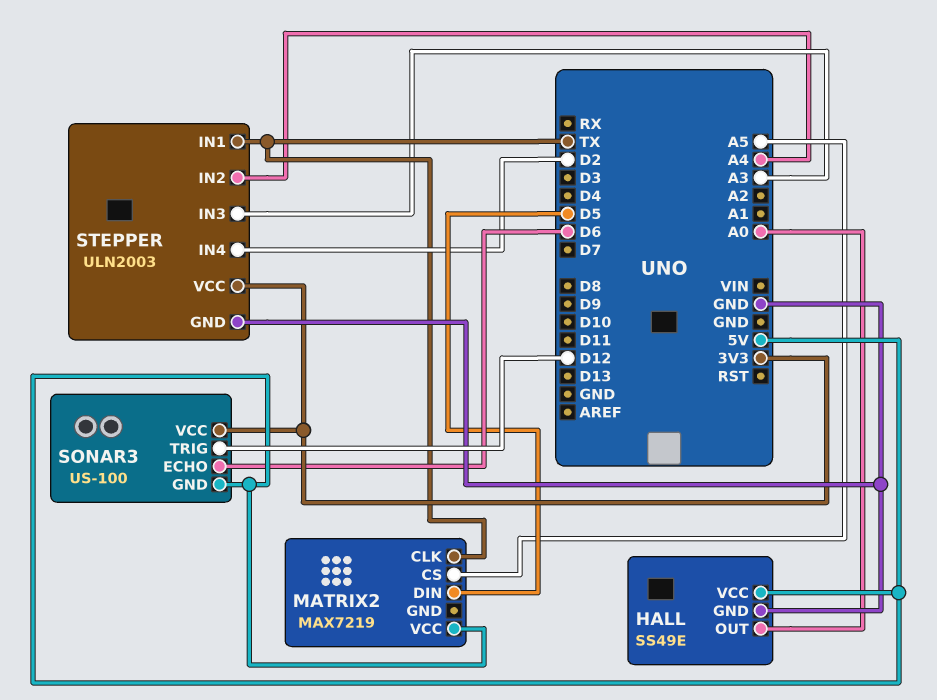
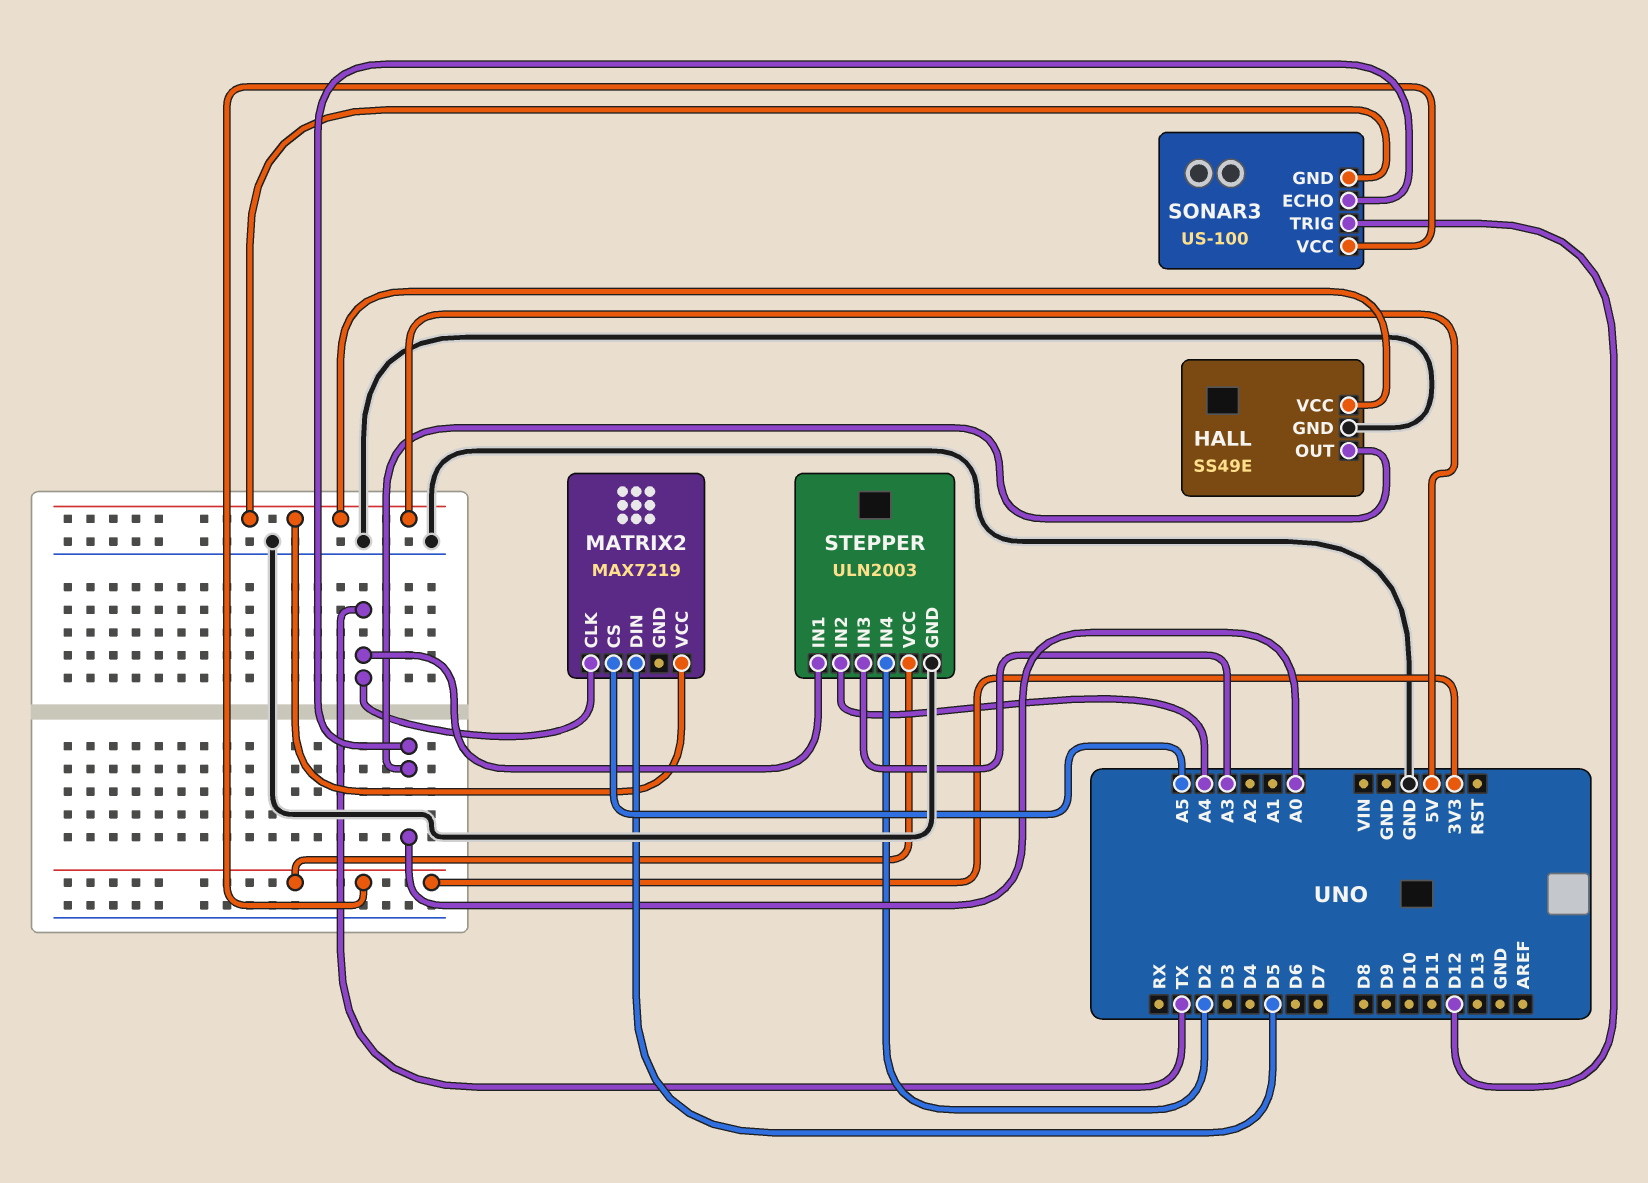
SONAR3 pin ECHO: D6 -> A0

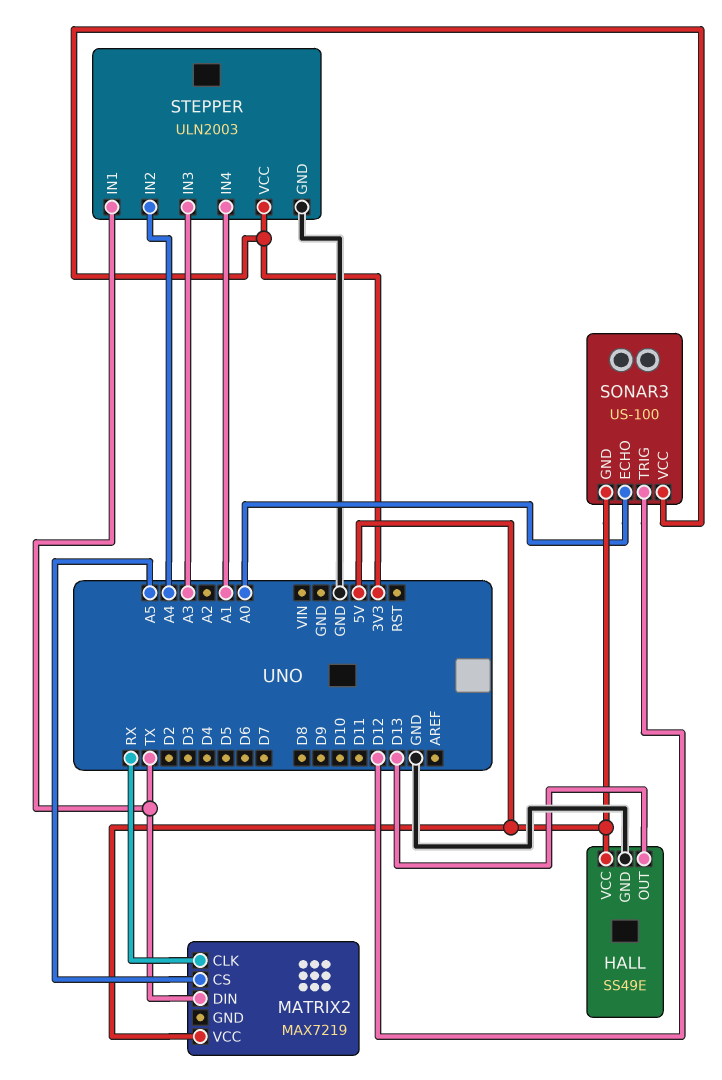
HALL pin OUT: A0 -> D13
MATRIX2 pin CLK: TX -> RX
MATRIX2 pin DIN: D5 -> TX
STEPPER pin IN4: D2 -> A1

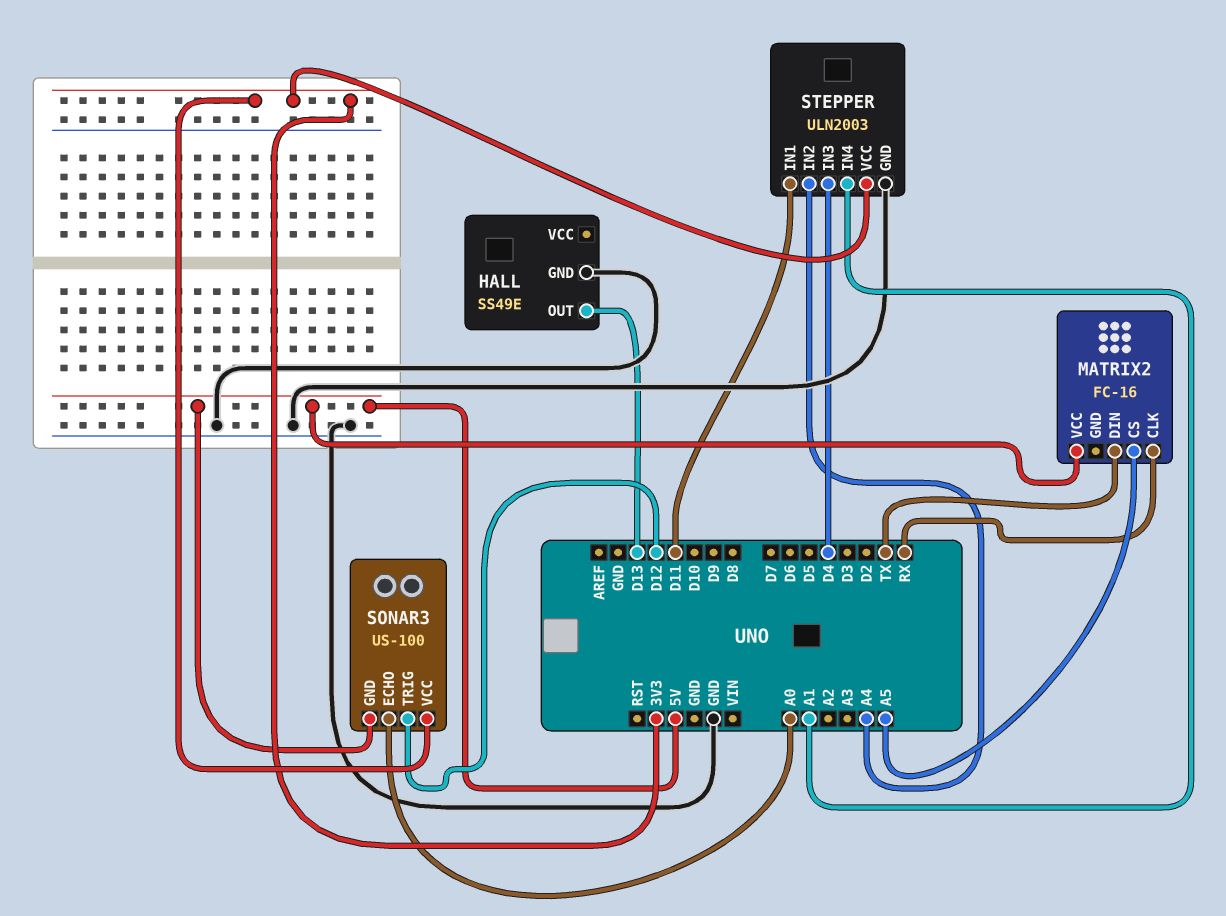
HALL pin VCC: 5V -> none
MATRIX2: MAX7219 -> FC-16
STEPPER pin IN1: TX -> D11
STEPPER pin IN3: A3 -> D4

